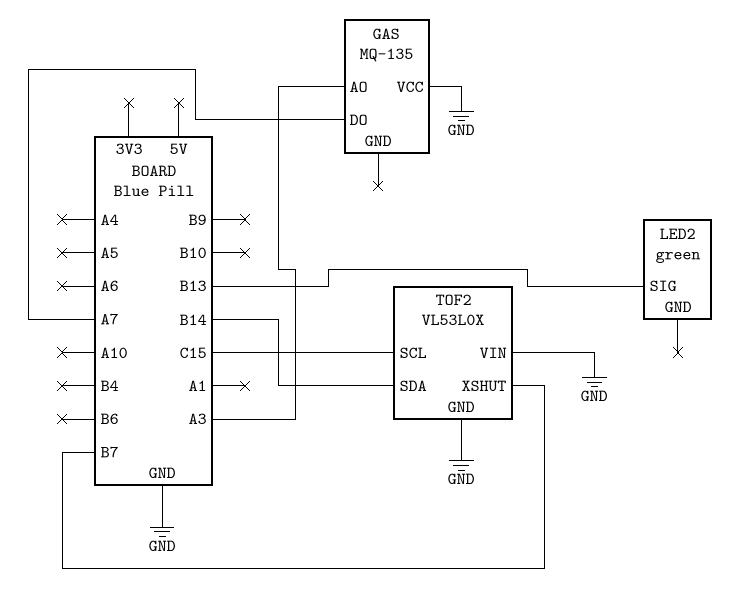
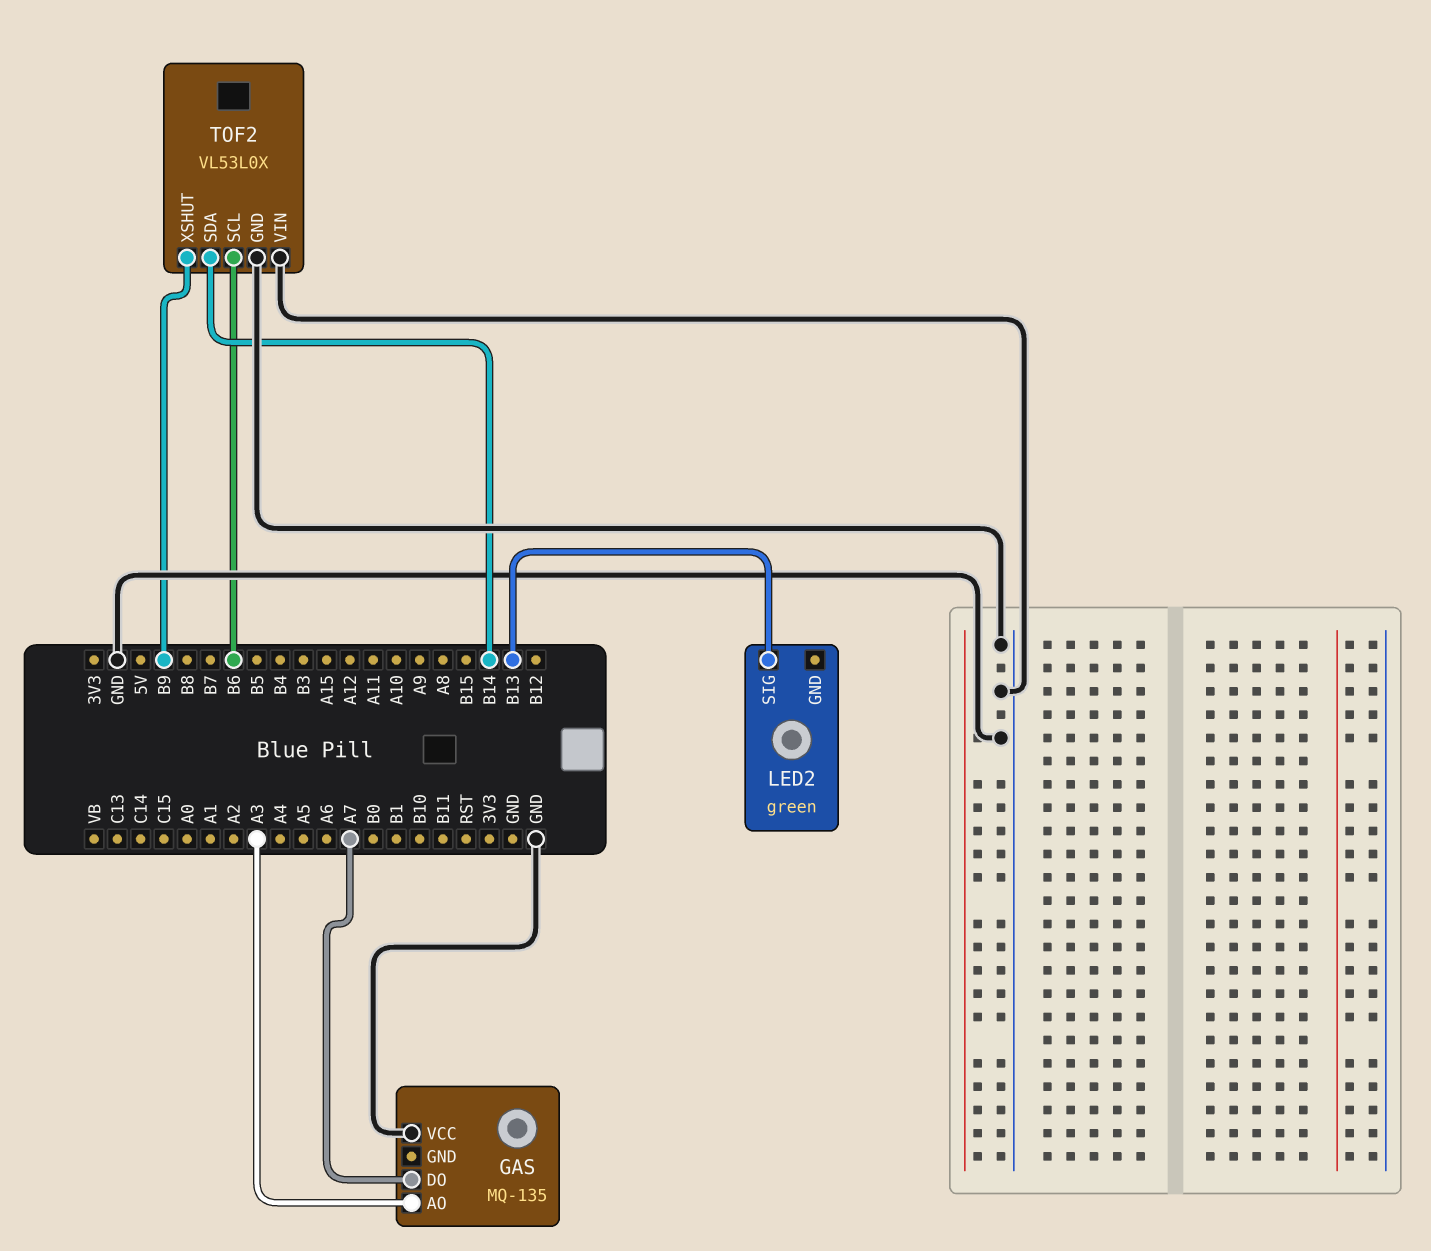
TOF2 pin SCL: C15 -> B6
TOF2 pin XSHUT: B7 -> B9

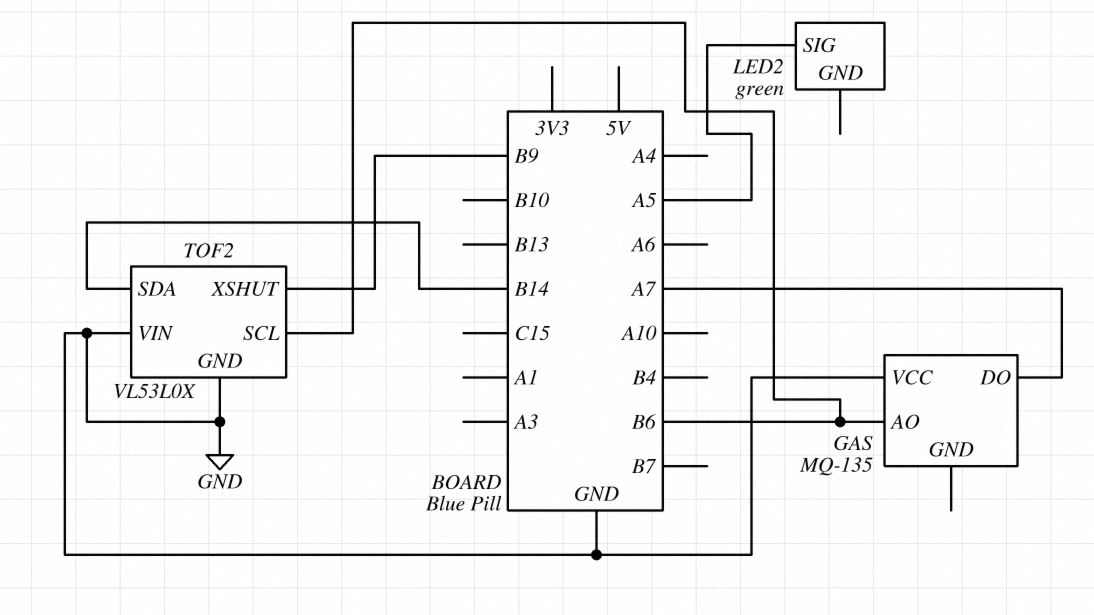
GAS pin AO: A3 -> B6
LED2 pin SIG: B13 -> A5

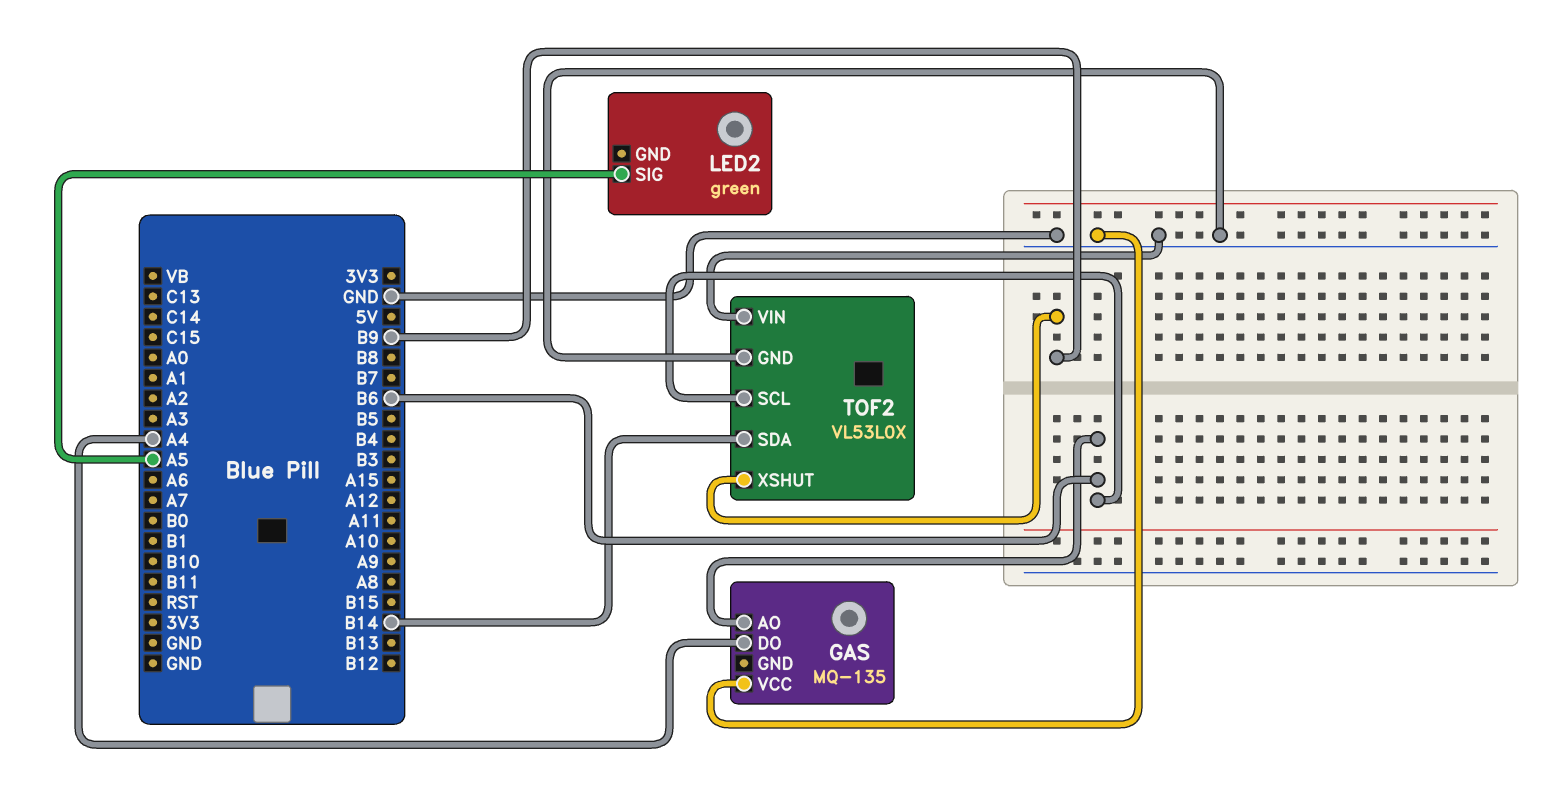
GAS pin DO: A7 -> A4

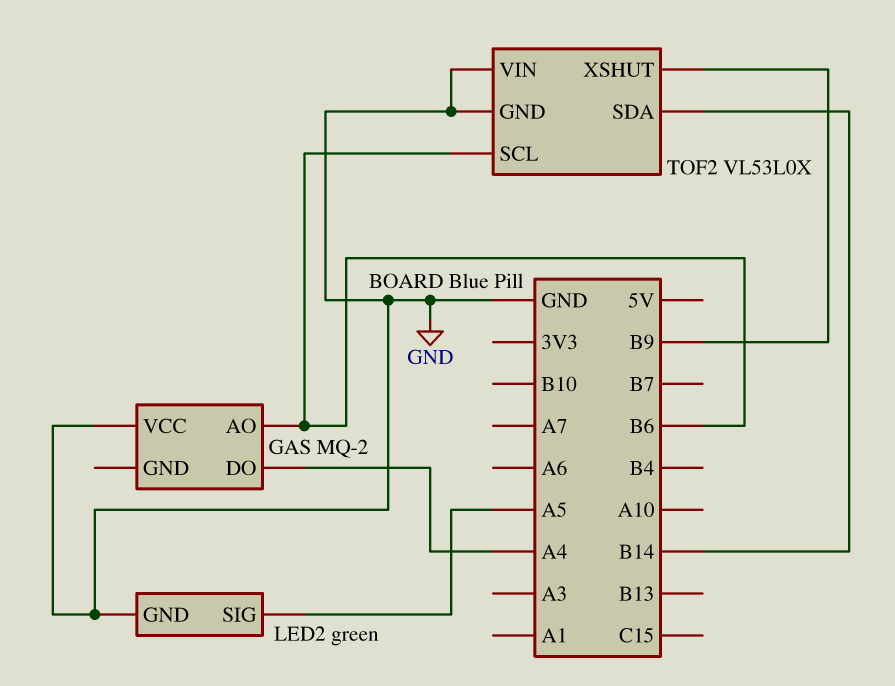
GAS: MQ-135 -> MQ-2
LED2 pin GND: none -> GND

